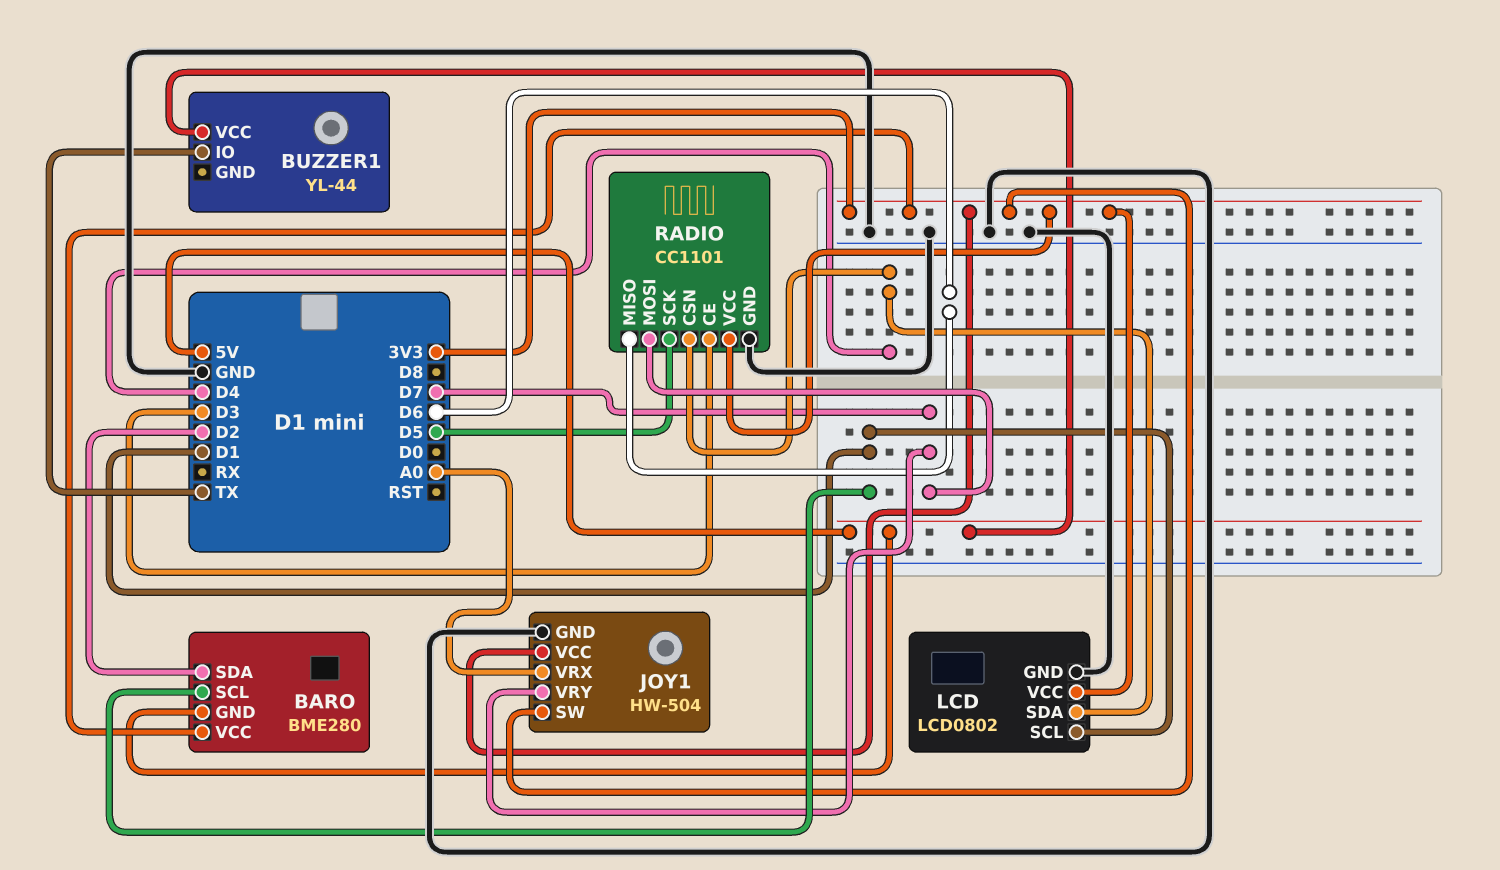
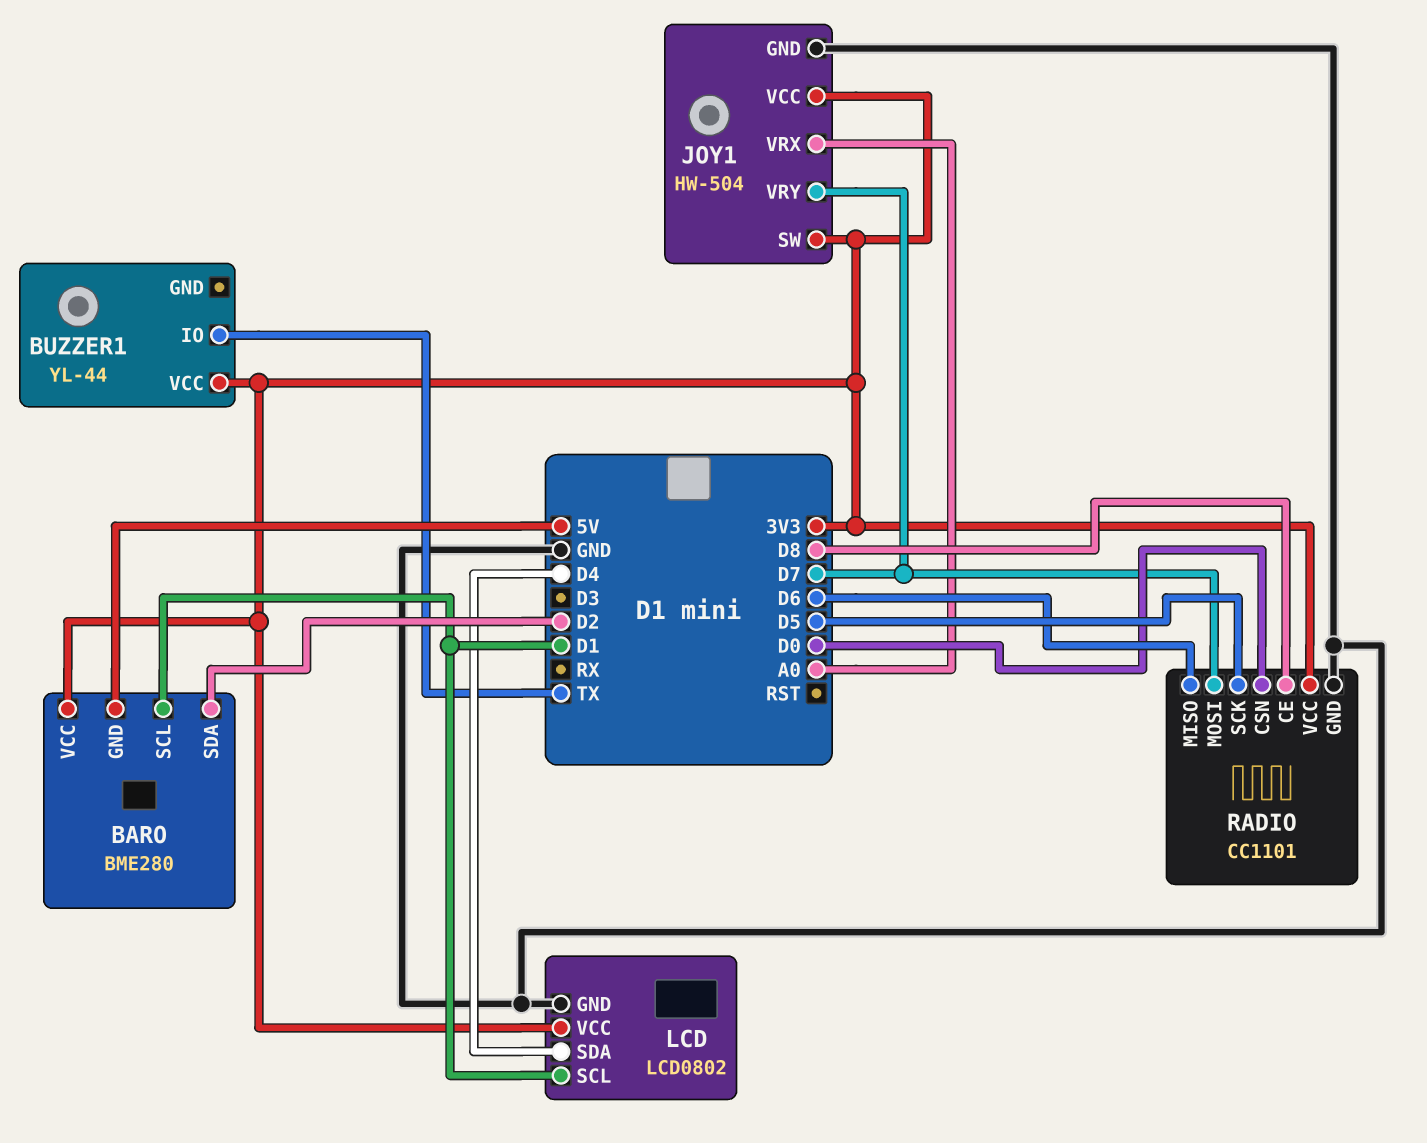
BUZZER1 pin VCC: 5V -> 3V3
RADIO pin CE: D3 -> D8
RADIO pin CSN: D4 -> D0

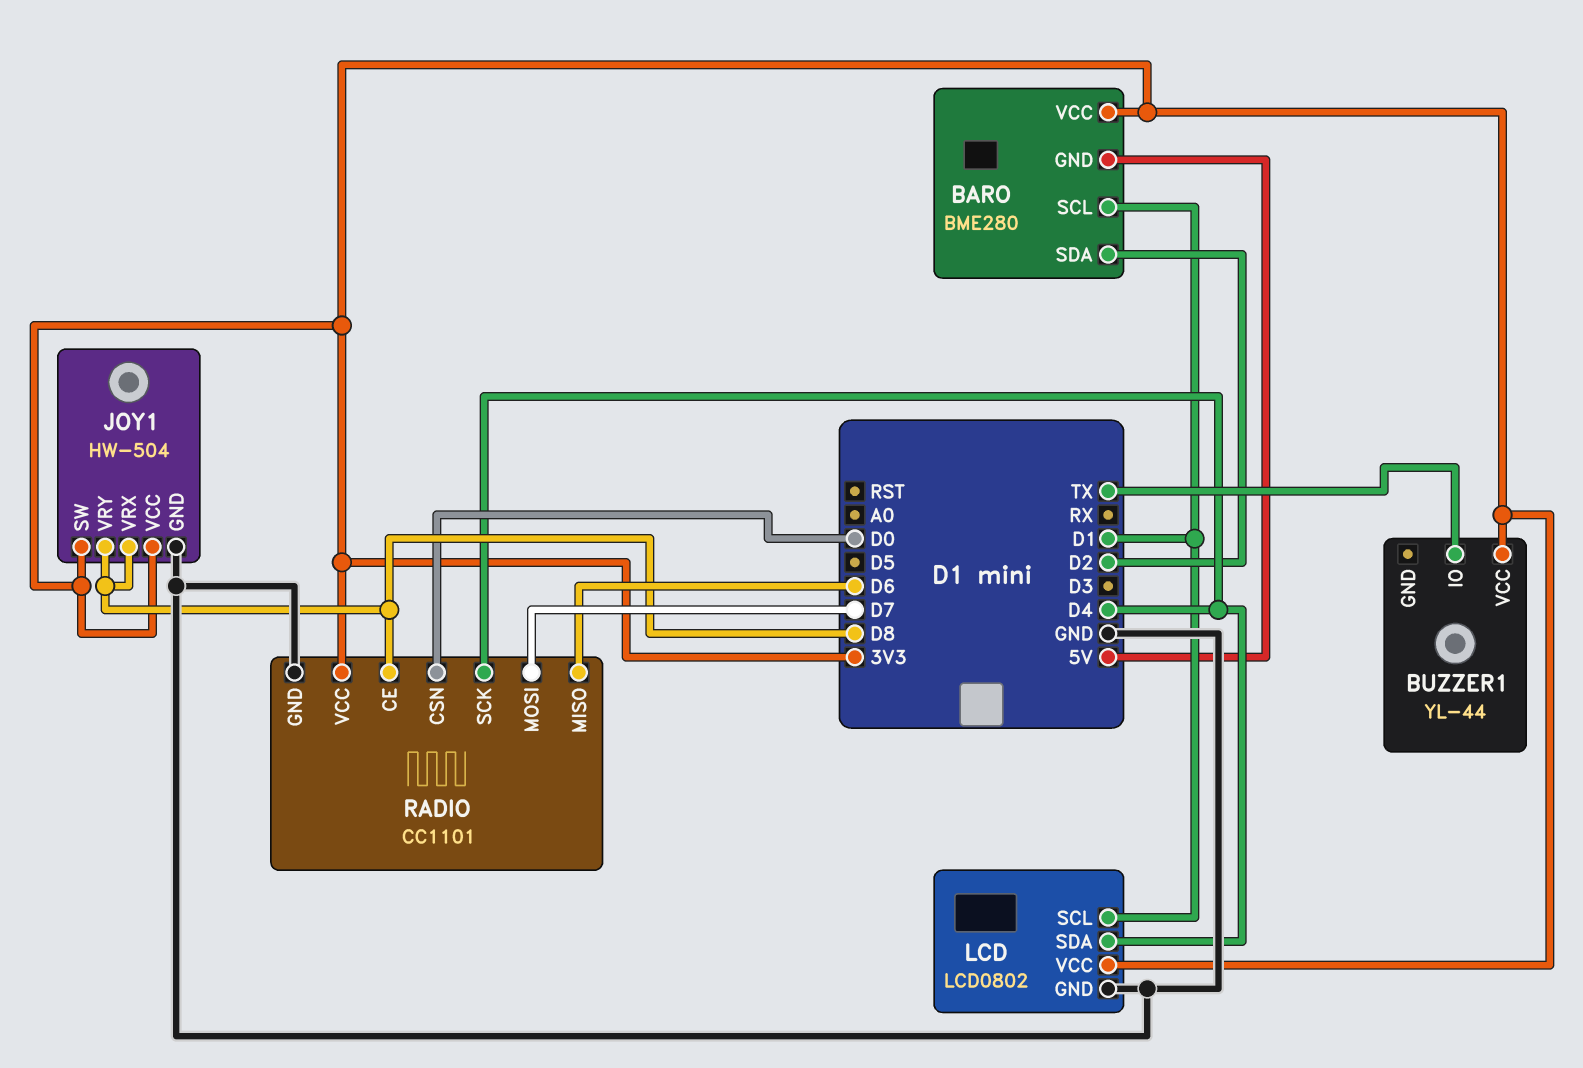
JOY1 pin VRX: A0 -> D8
JOY1 pin VRY: D7 -> D8
RADIO pin SCK: D5 -> D4

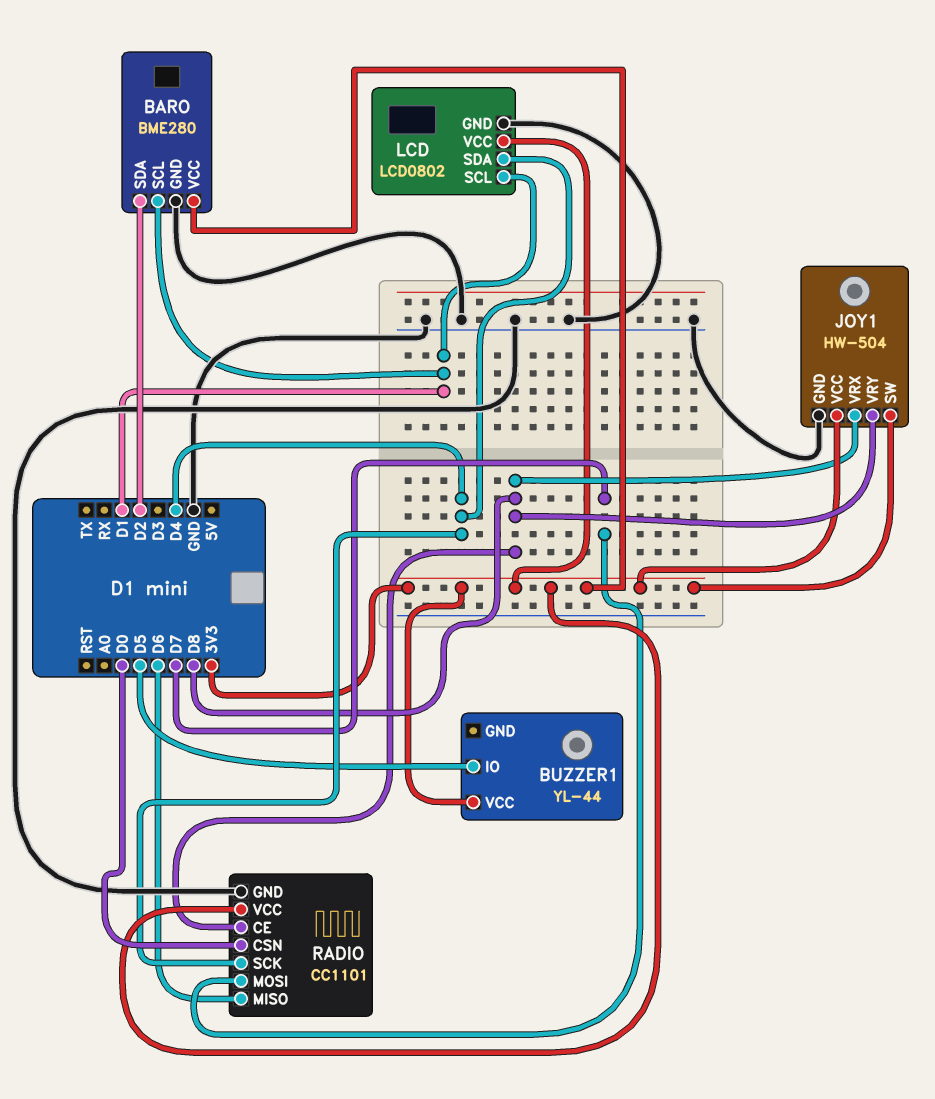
BARO pin GND: 5V -> GND
BUZZER1 pin IO: TX -> D5

